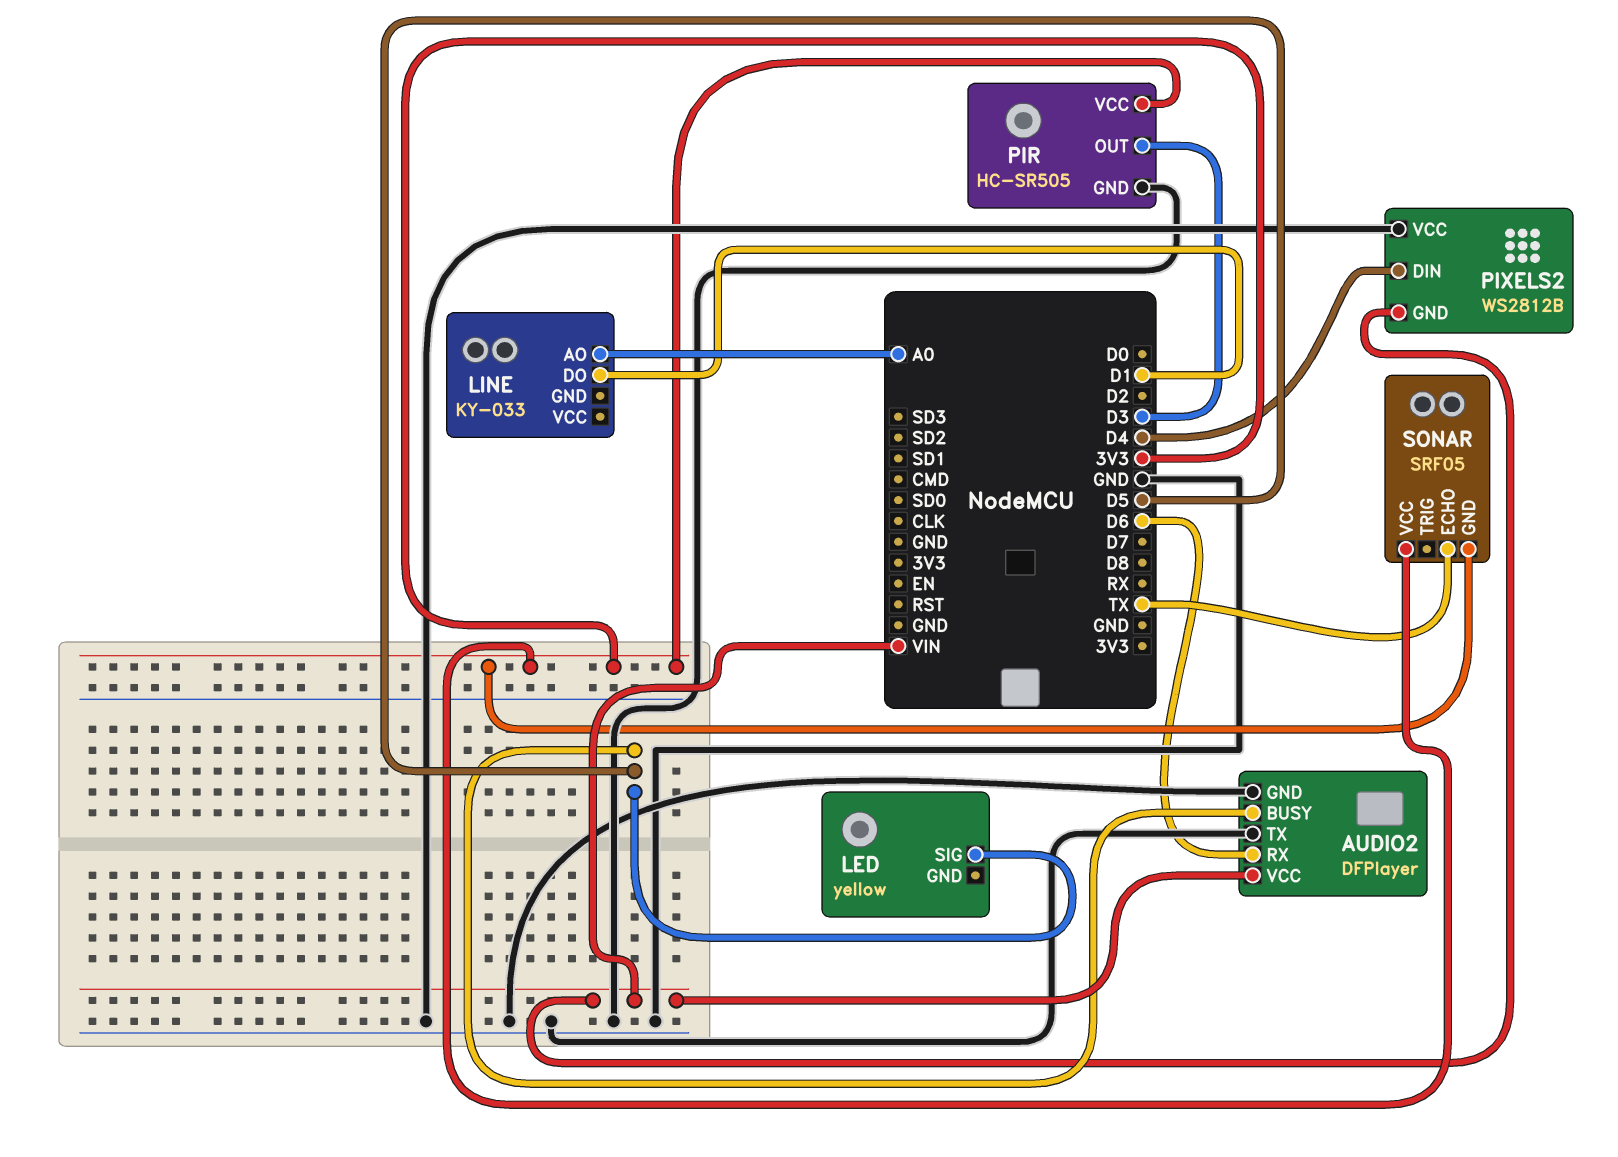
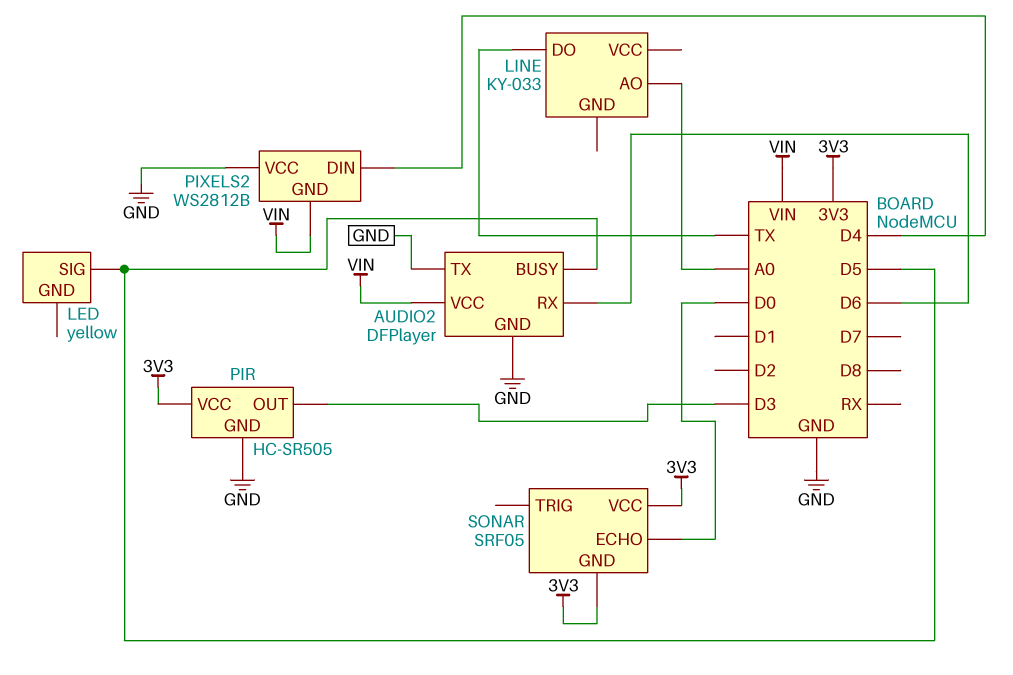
LINE pin DO: D1 -> TX
SONAR pin ECHO: TX -> D0

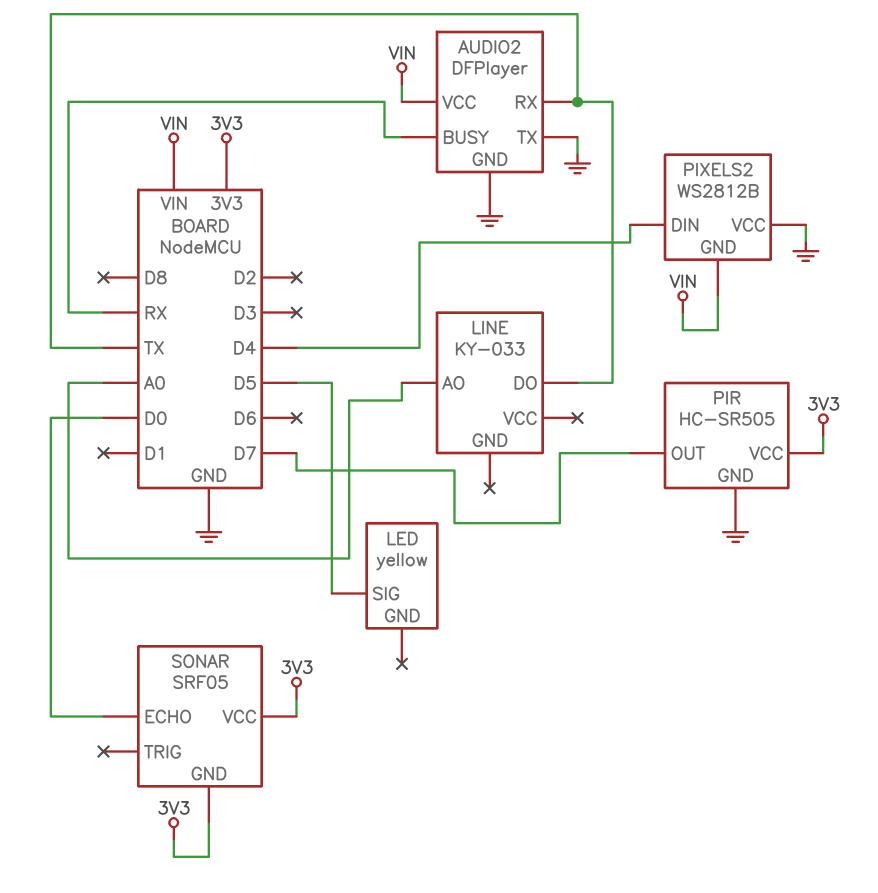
AUDIO2 pin BUSY: D5 -> RX
AUDIO2 pin RX: D6 -> TX
PIR pin OUT: D3 -> D7

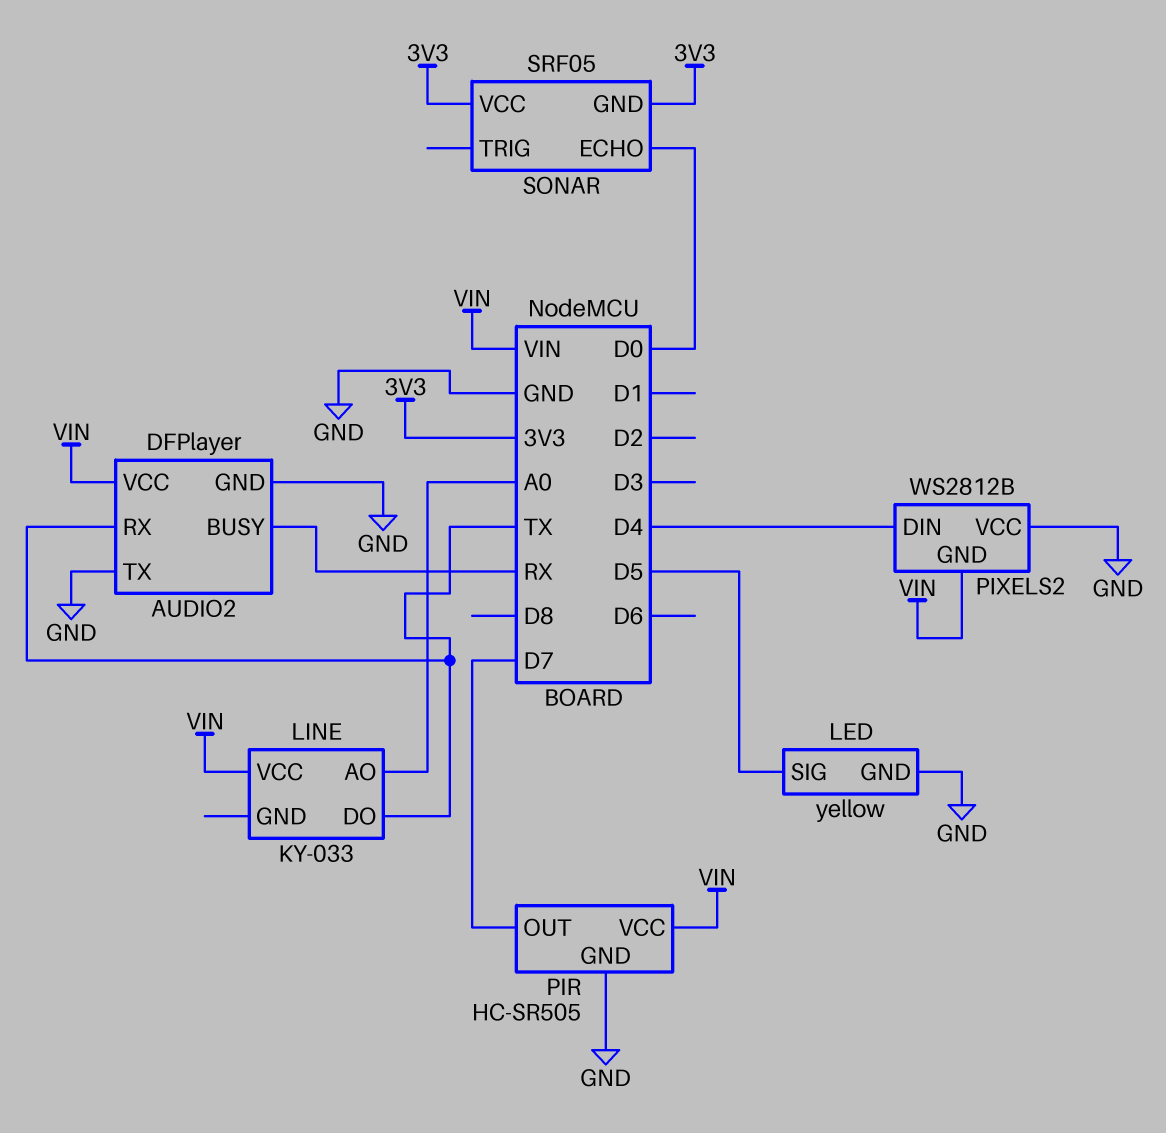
LED pin GND: none -> GND
LINE pin VCC: none -> VIN
PIR pin VCC: 3V3 -> VIN

